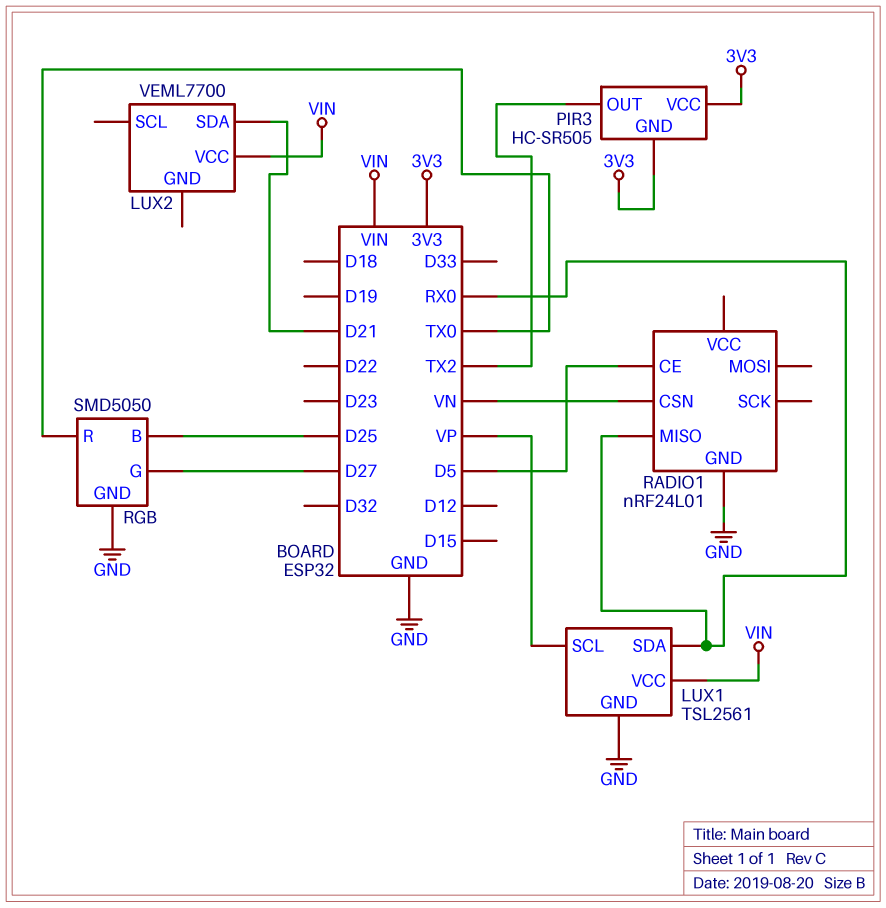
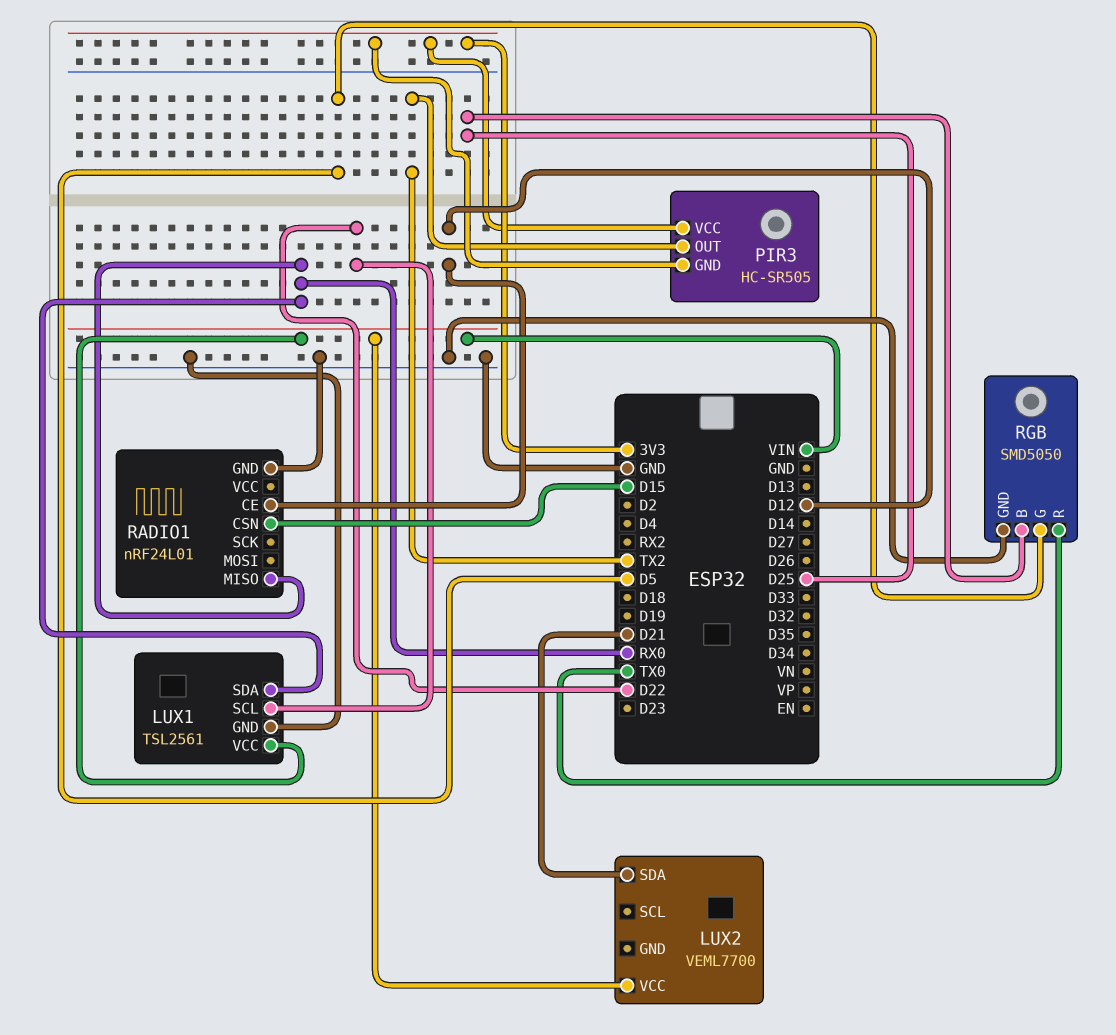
LUX1 pin SCL: VP -> D22
RADIO1 pin CE: D5 -> D12
RADIO1 pin CSN: VN -> D15
RGB pin G: D27 -> D5

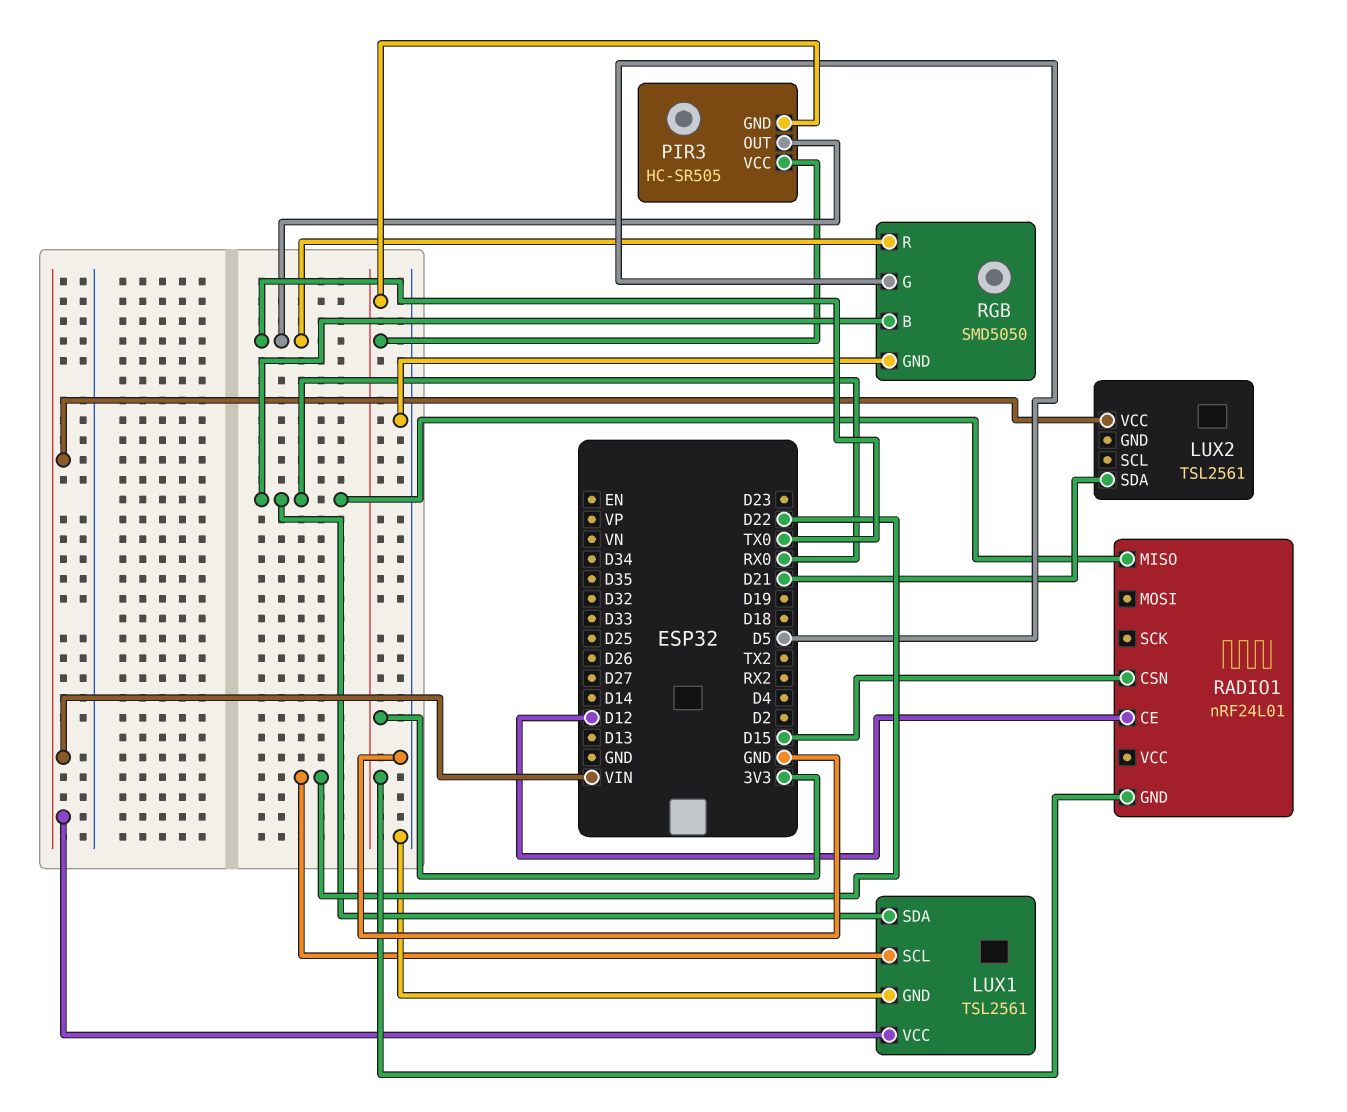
LUX2: VEML7700 -> TSL2561
PIR3 pin OUT: TX2 -> TX0
RADIO1 pin GND: GND -> 3V3
RGB pin B: D25 -> RX0

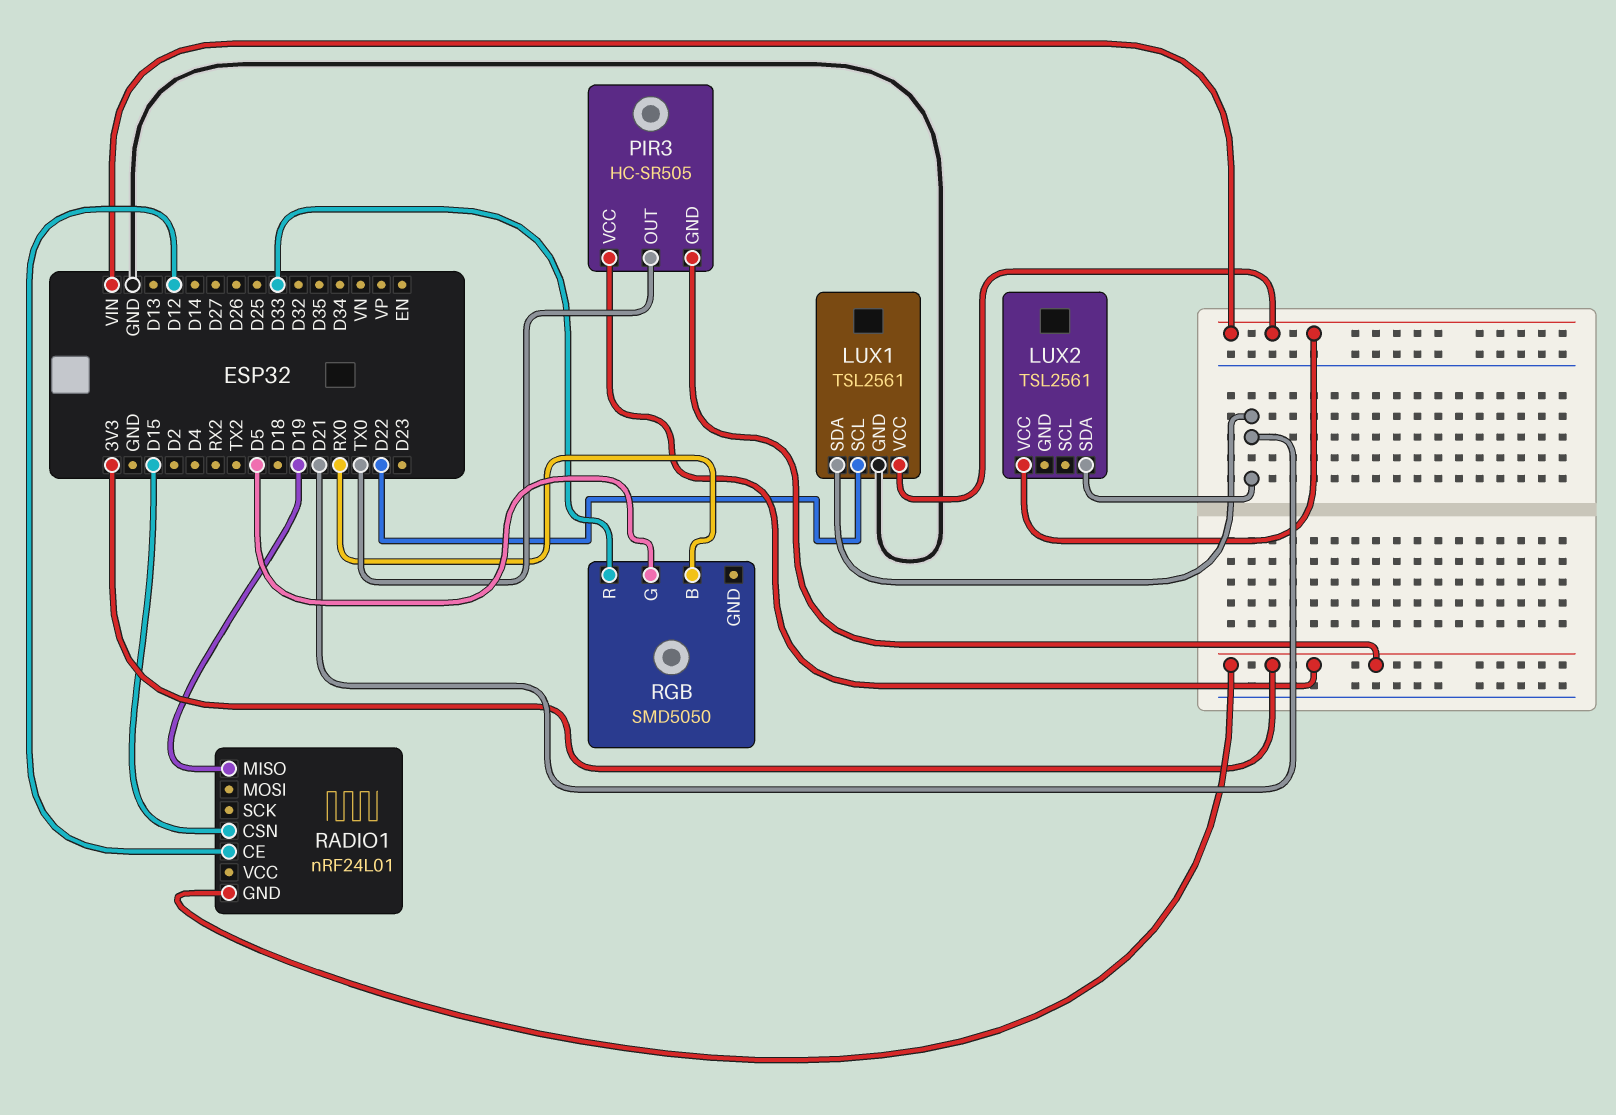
LUX1 pin SDA: RX0 -> D21
RADIO1 pin MISO: RX0 -> D19
RGB pin GND: GND -> none
RGB pin R: TX0 -> D33

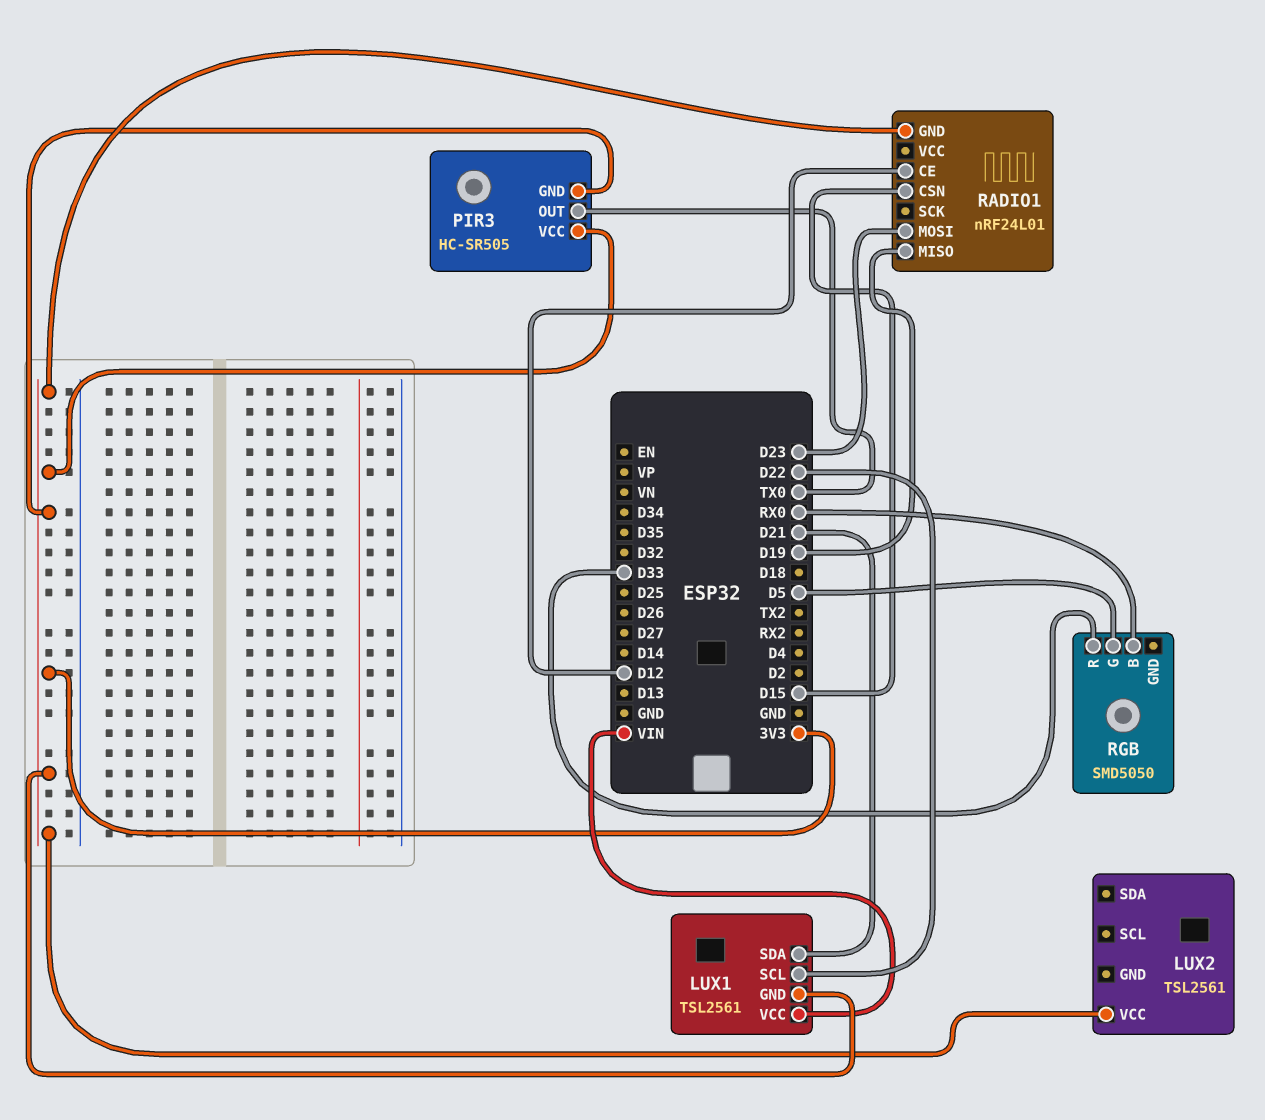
LUX1 pin GND: GND -> 3V3
LUX2 pin SDA: D21 -> none
LUX2 pin VCC: VIN -> 3V3
RADIO1 pin MOSI: none -> D23

